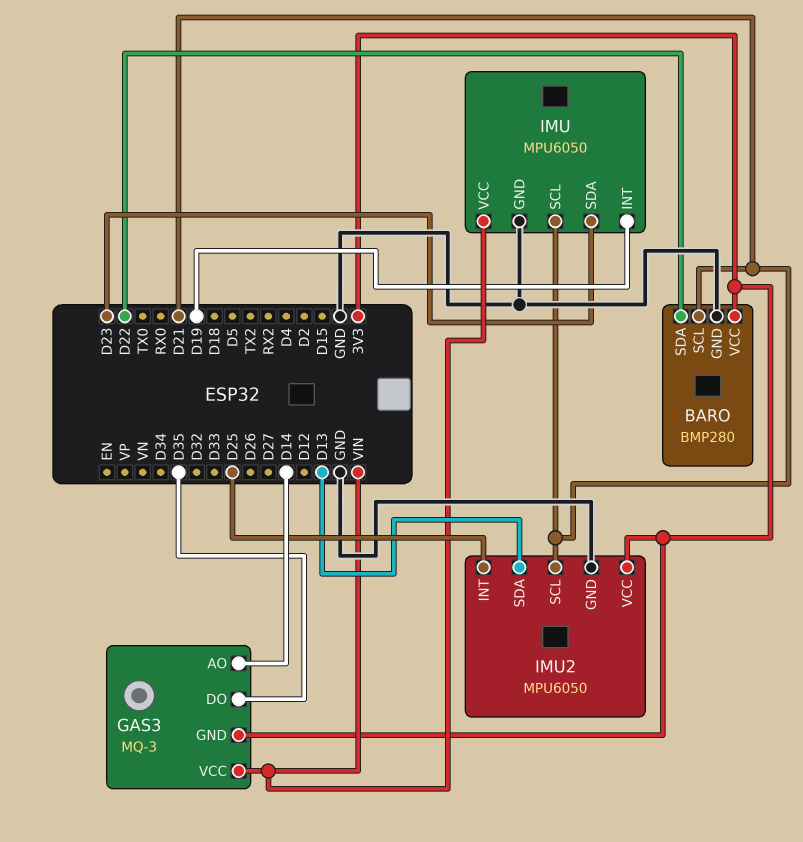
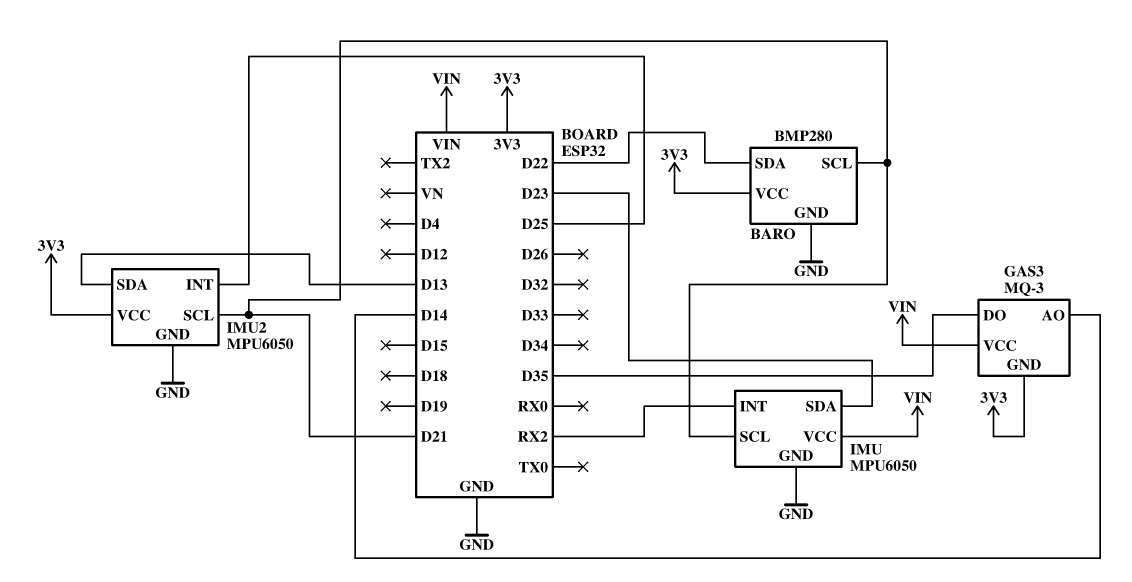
IMU pin INT: D19 -> RX2

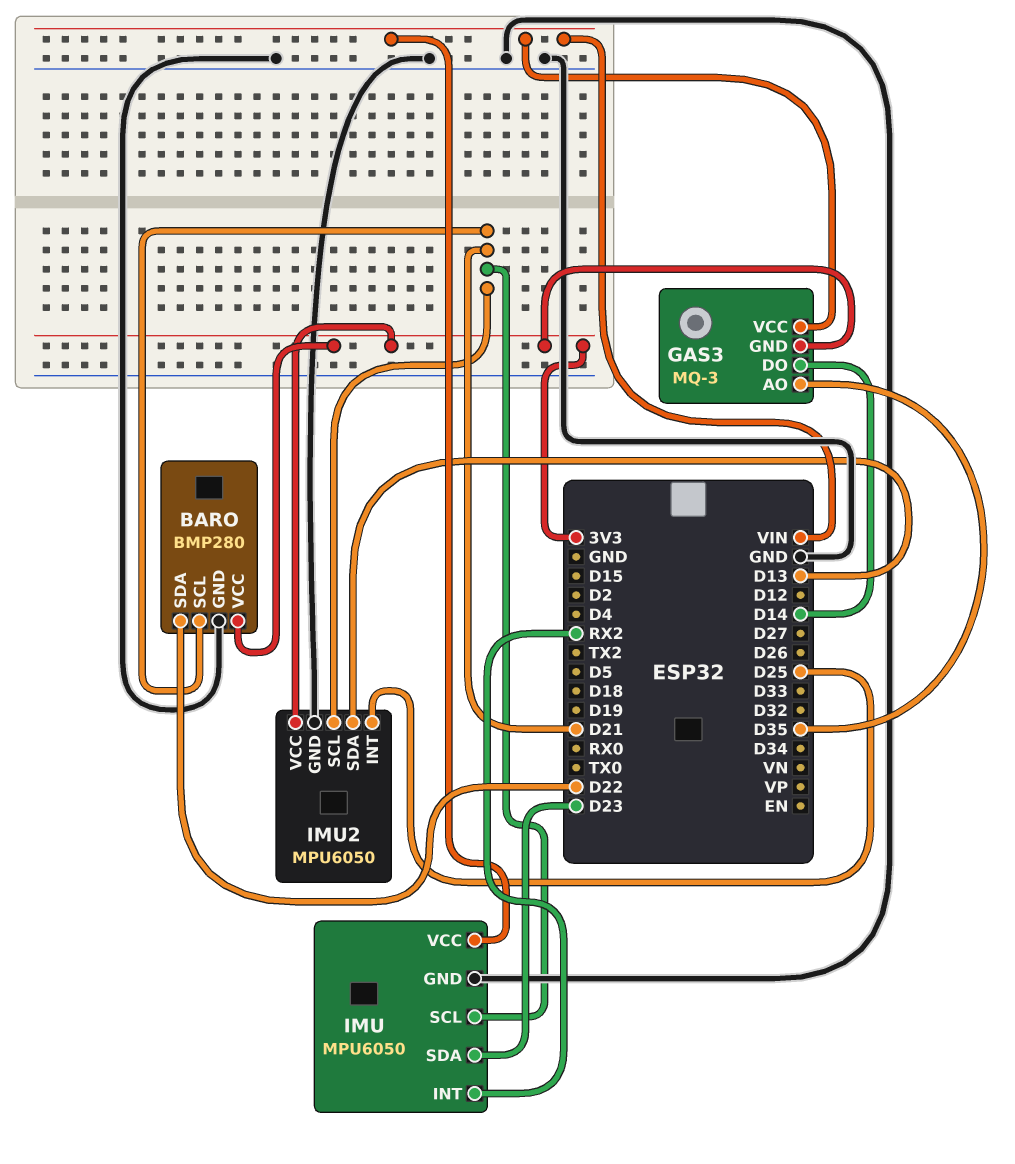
GAS3 pin AO: D14 -> D35
GAS3 pin DO: D35 -> D14

